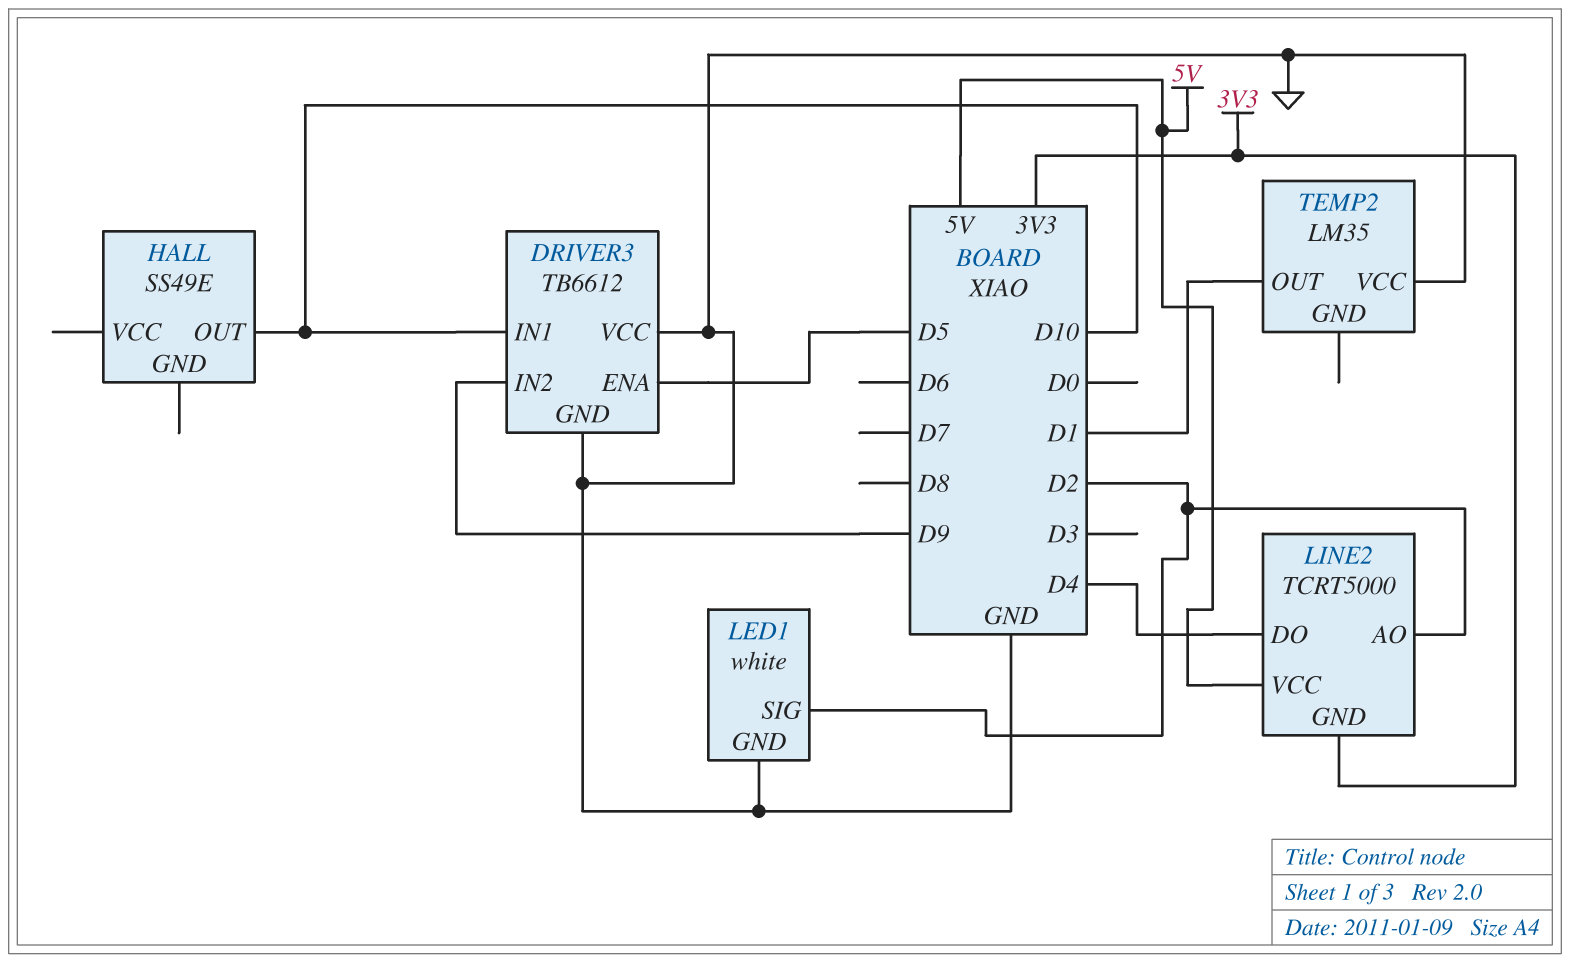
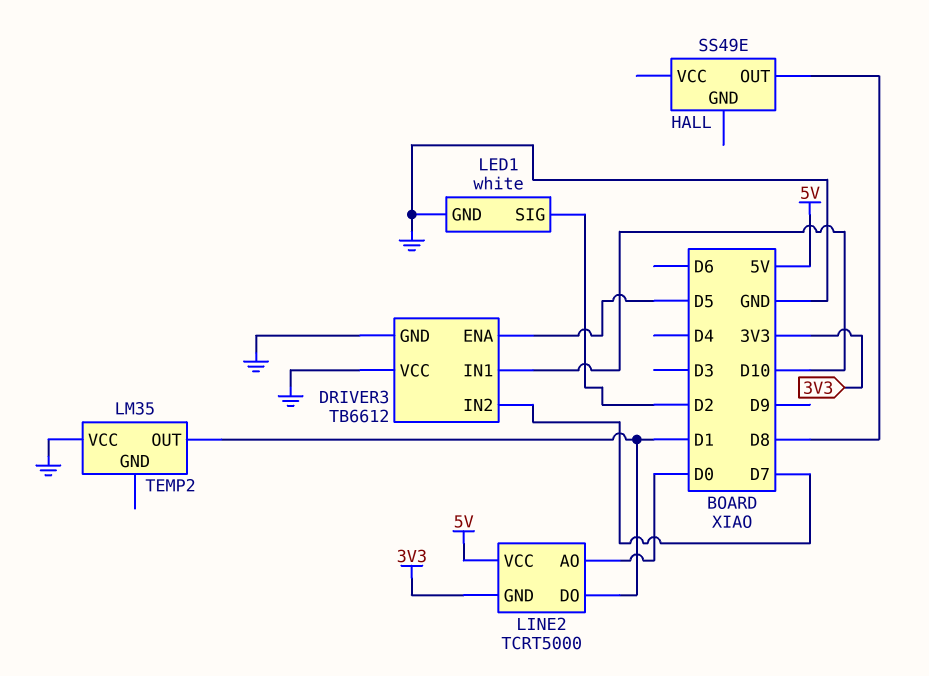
DRIVER3 pin IN2: D9 -> D7
HALL pin OUT: D10 -> D8
LINE2 pin AO: D2 -> D0
LINE2 pin DO: D4 -> D1

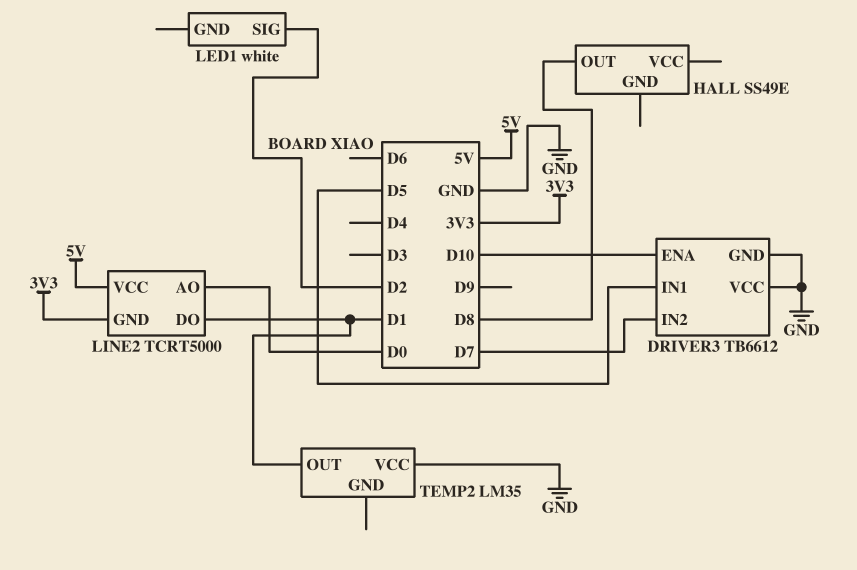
DRIVER3 pin ENA: D5 -> D10
DRIVER3 pin IN1: D10 -> D5
LED1 pin GND: GND -> none

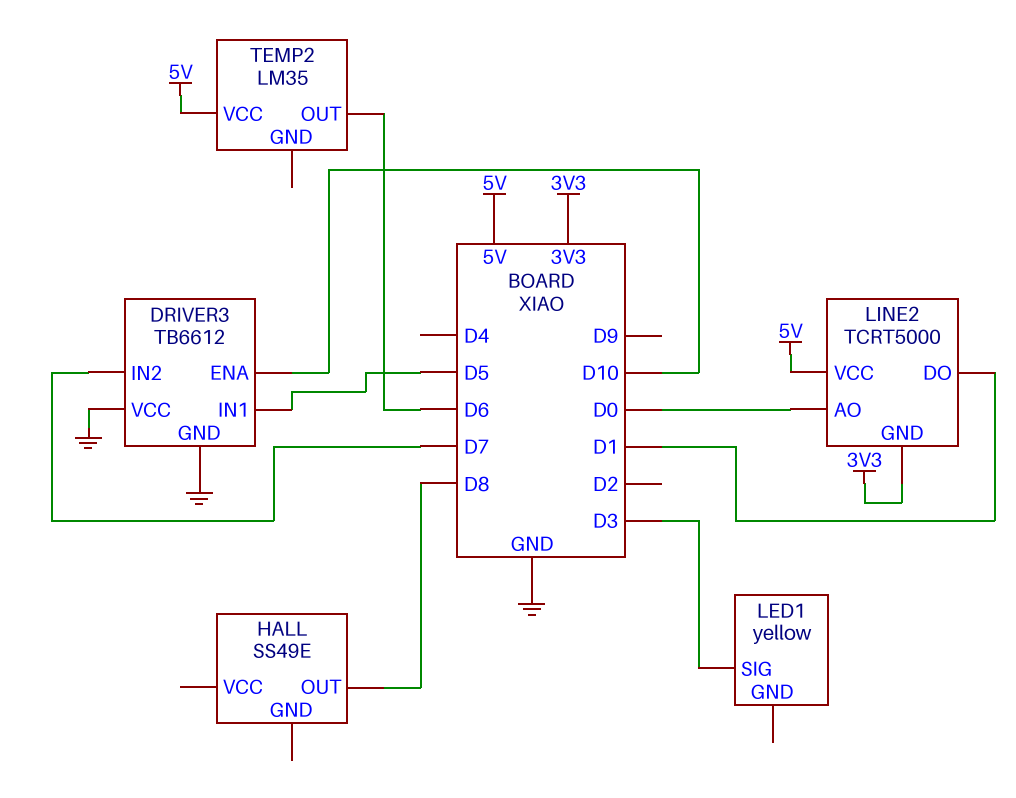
LED1: white -> yellow
LED1 pin SIG: D2 -> D3
TEMP2 pin OUT: D1 -> D6
TEMP2 pin VCC: GND -> 5V

